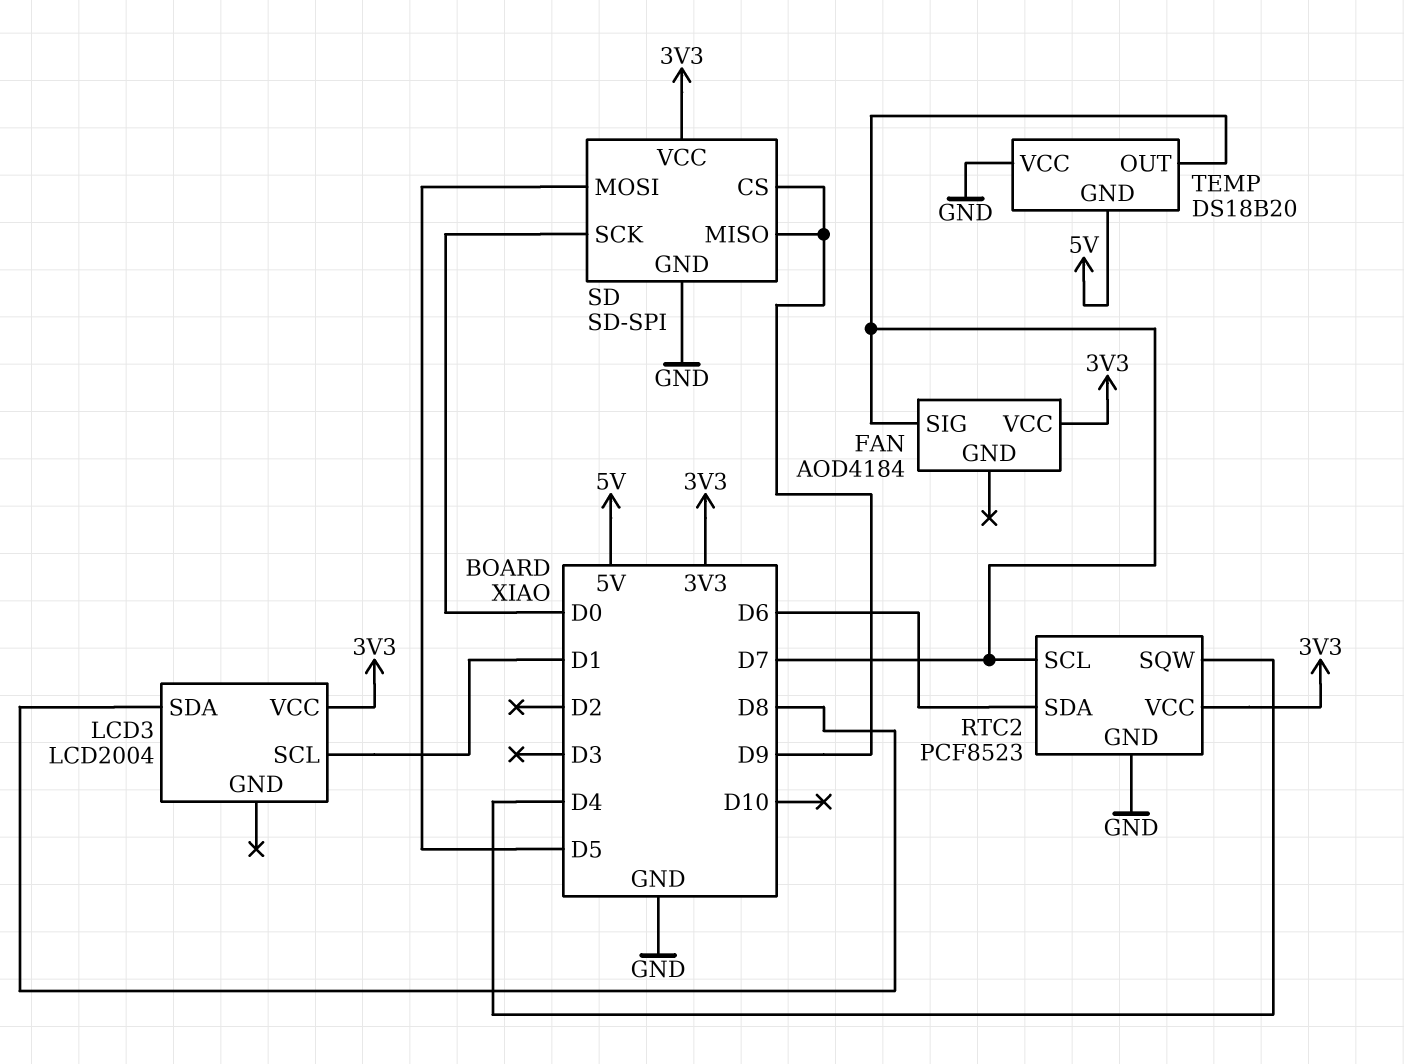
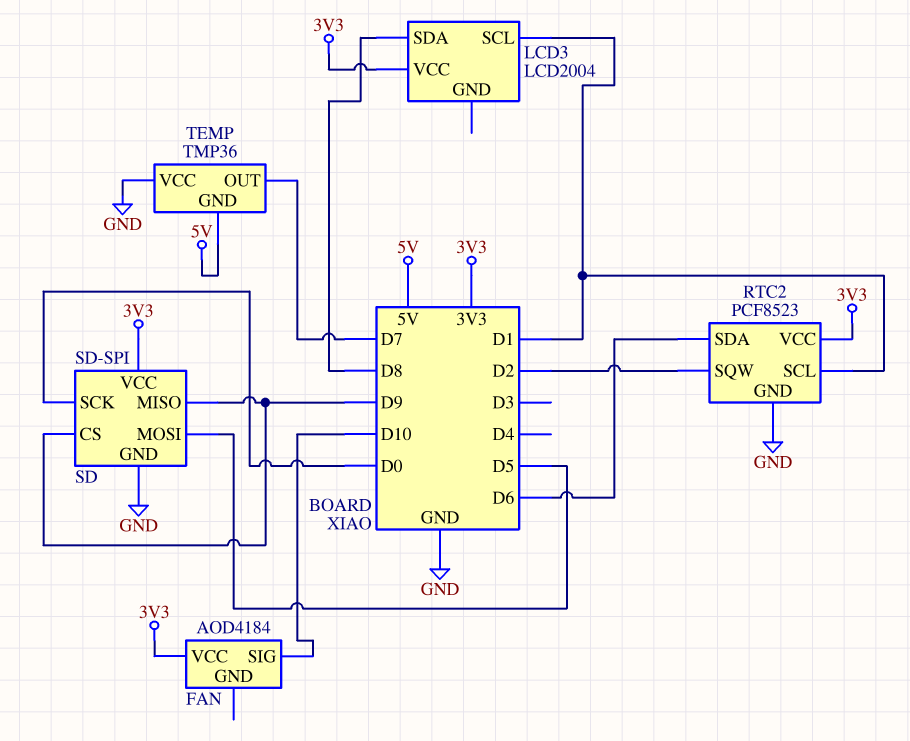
FAN pin SIG: D7 -> D10
RTC2 pin SCL: D7 -> D1
RTC2 pin SQW: D4 -> D2
TEMP: DS18B20 -> TMP36

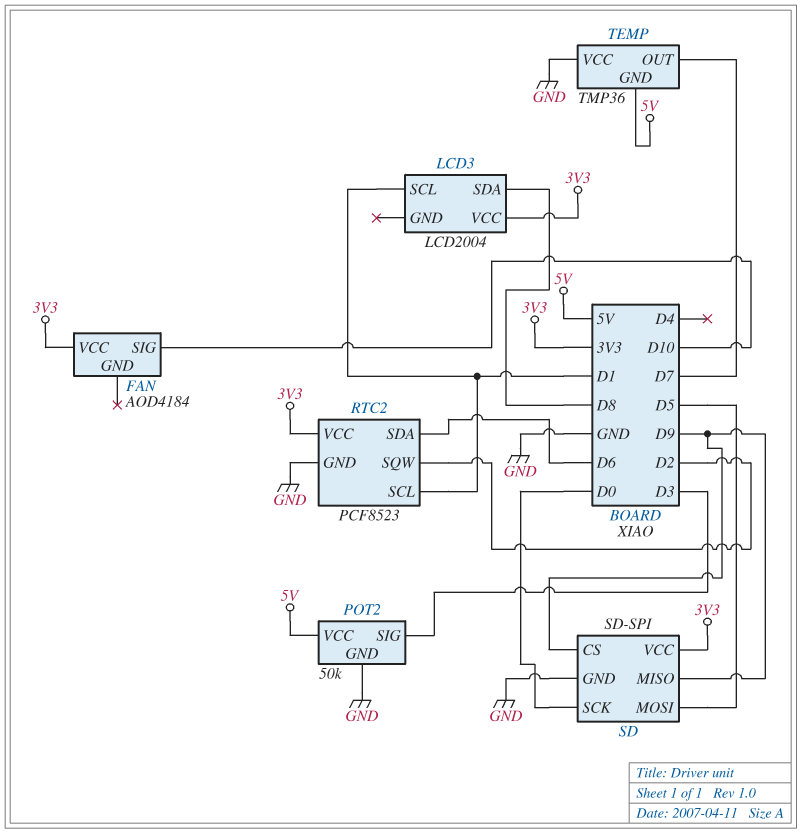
POT2: none -> 50k
POT2 pin GND: none -> GND
POT2 pin SIG: none -> D3
POT2 pin VCC: none -> 5V

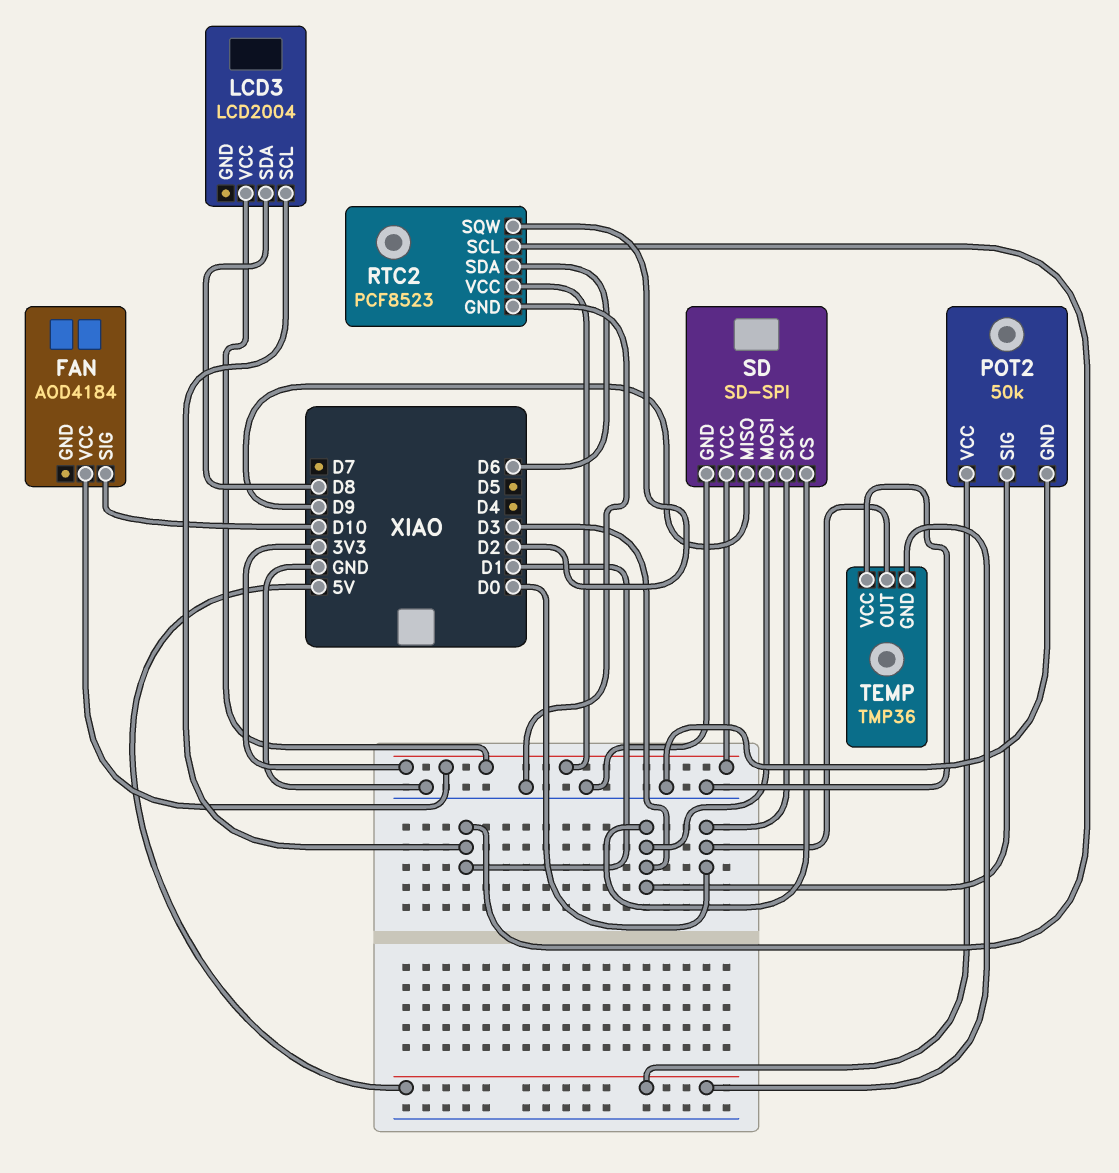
SD pin CS: D9 -> D3
SD pin MOSI: D5 -> D3
TEMP pin OUT: D7 -> D0

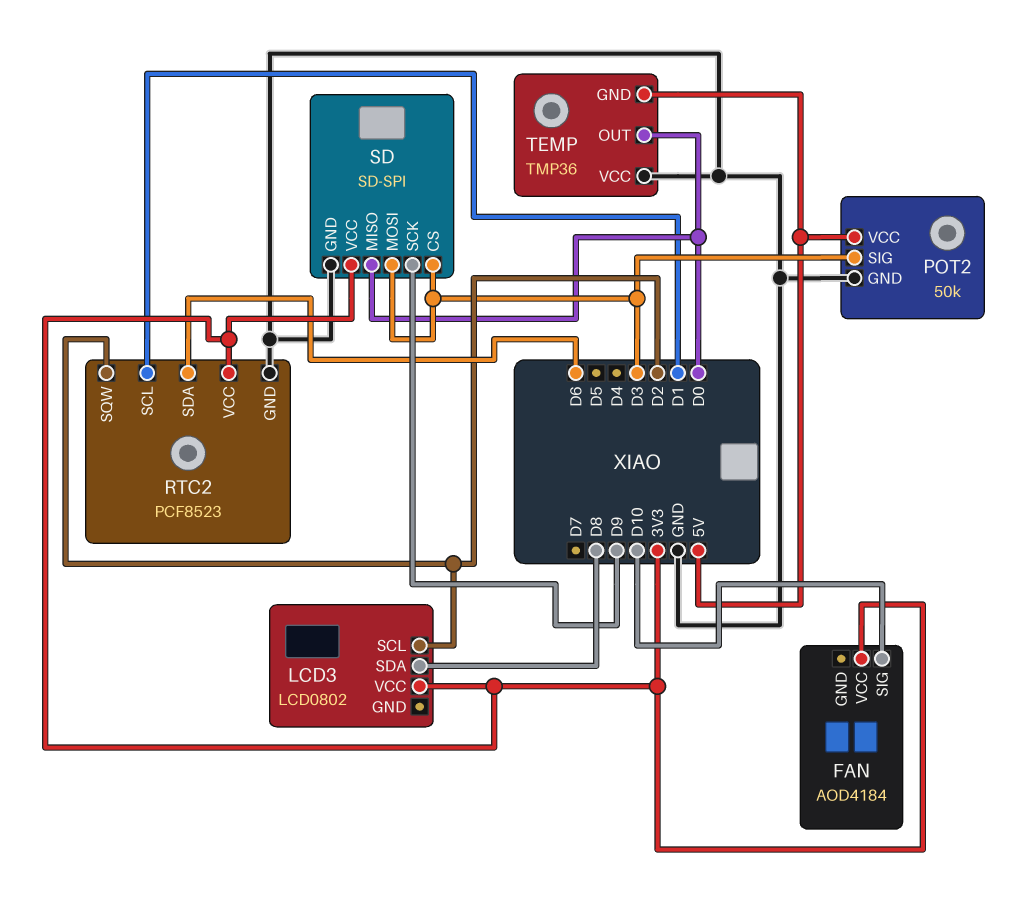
LCD3: LCD2004 -> LCD0802
LCD3 pin SCL: D1 -> D2
SD pin MISO: D9 -> D0
SD pin SCK: D0 -> D9

